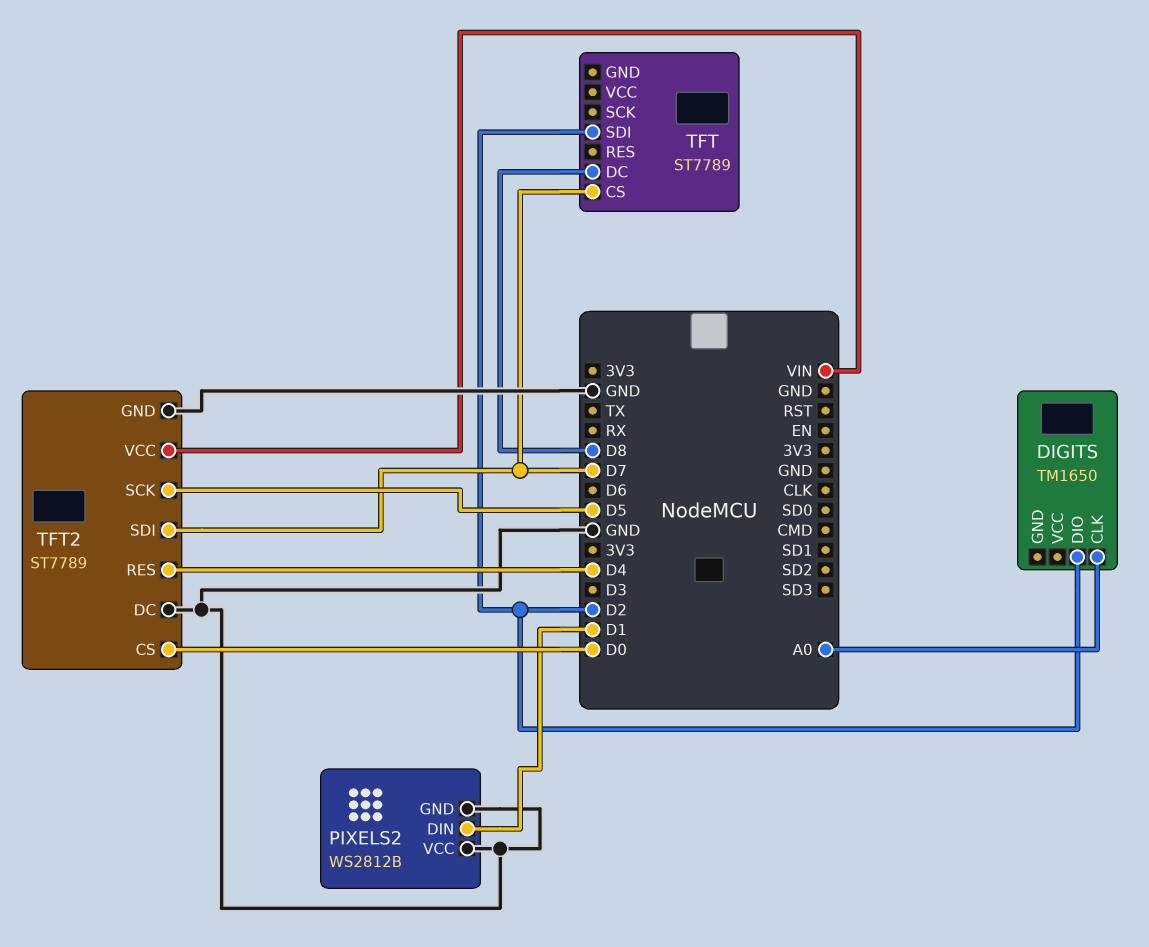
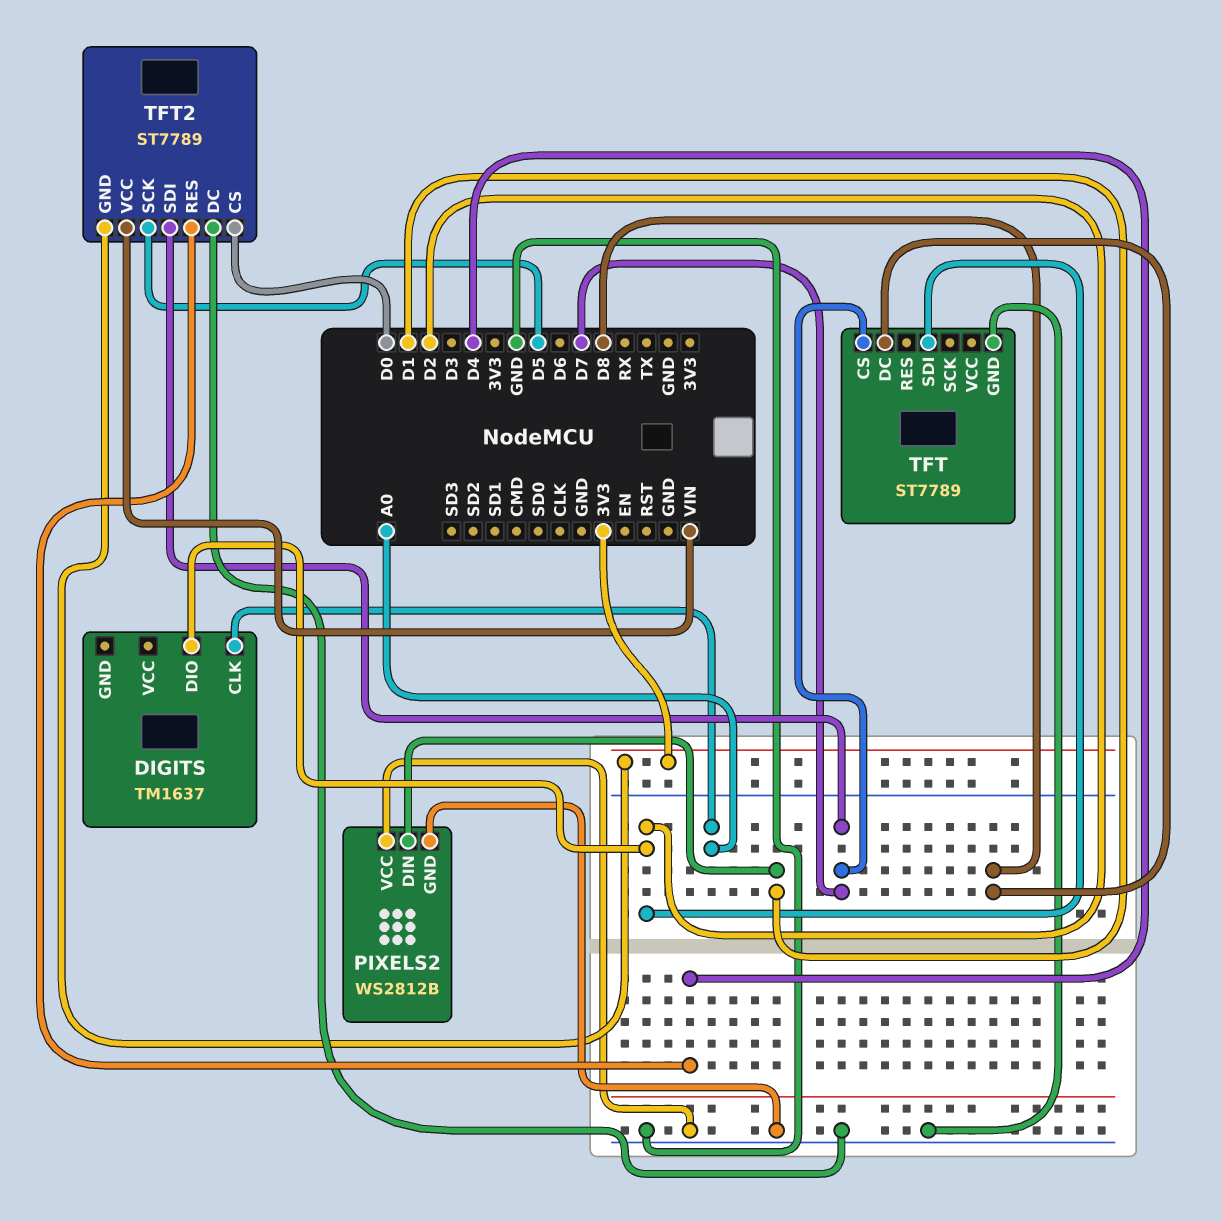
DIGITS: TM1650 -> TM1637
TFT pin GND: none -> GND
TFT2 pin GND: GND -> 3V3

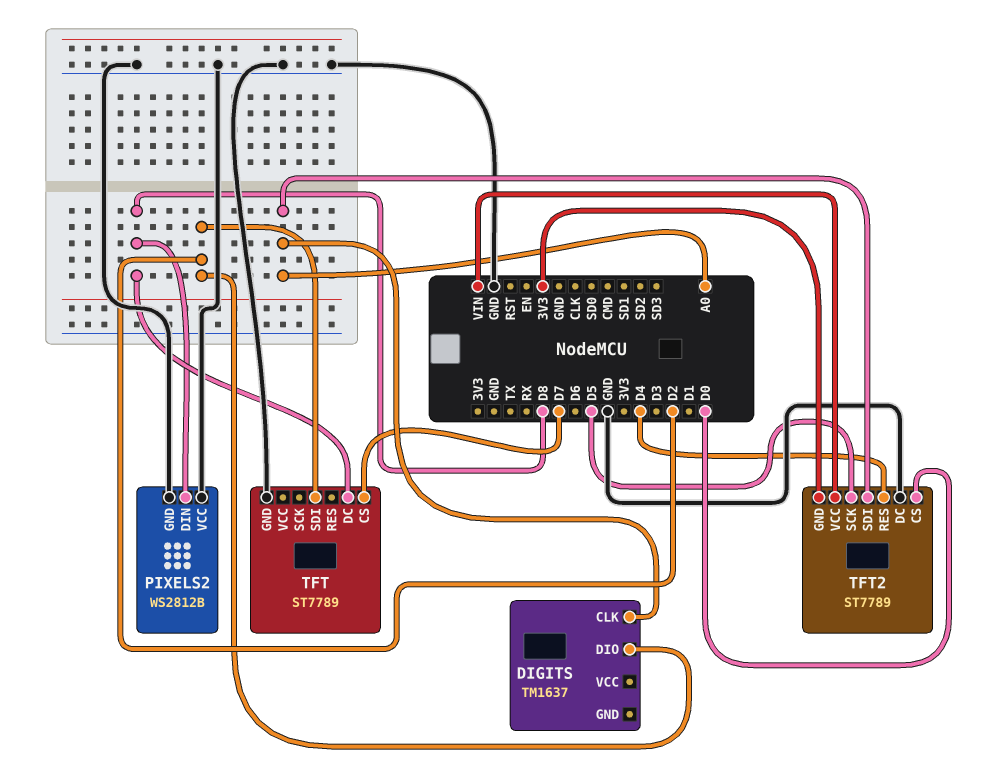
PIXELS2 pin DIN: D1 -> D8
TFT2 pin SDI: D7 -> A0

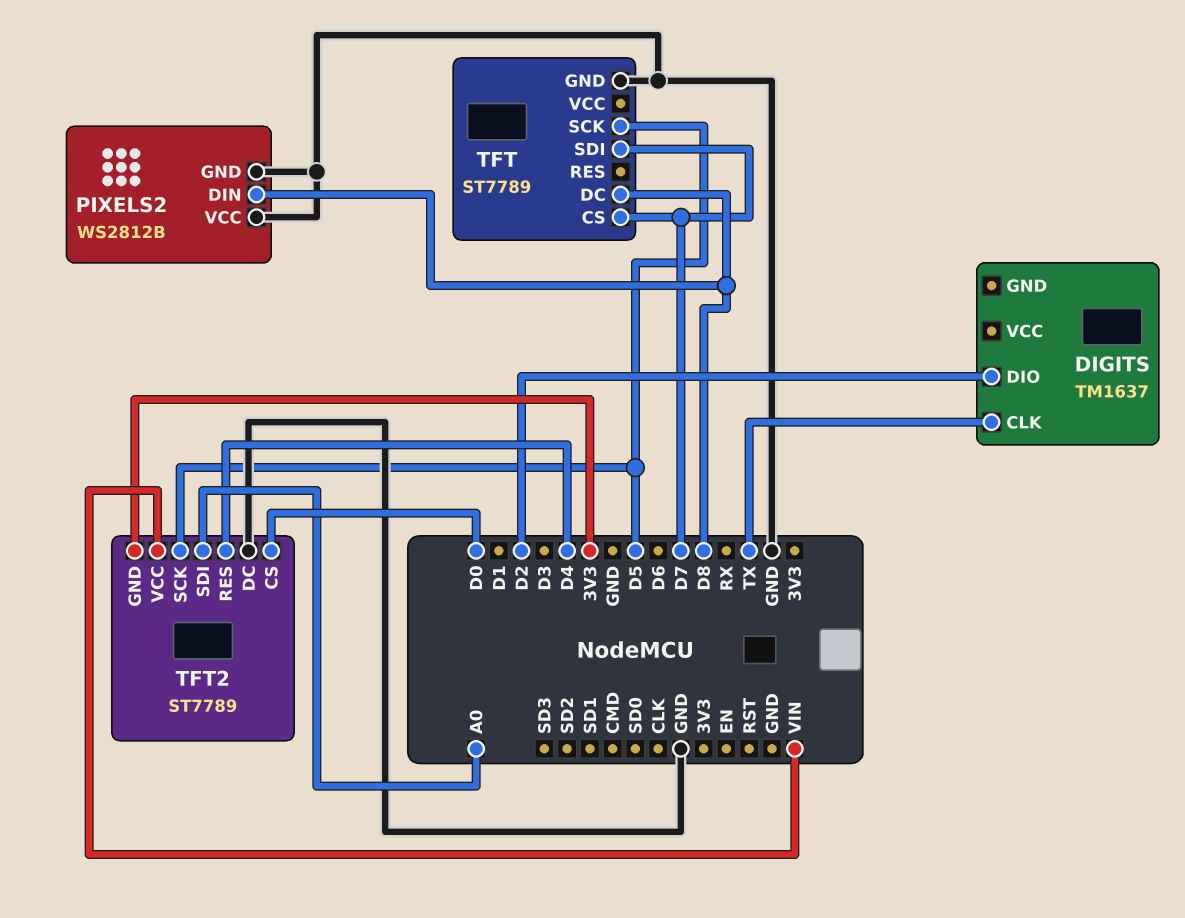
DIGITS pin CLK: A0 -> TX
TFT pin SCK: none -> D5
TFT pin SDI: D2 -> D7

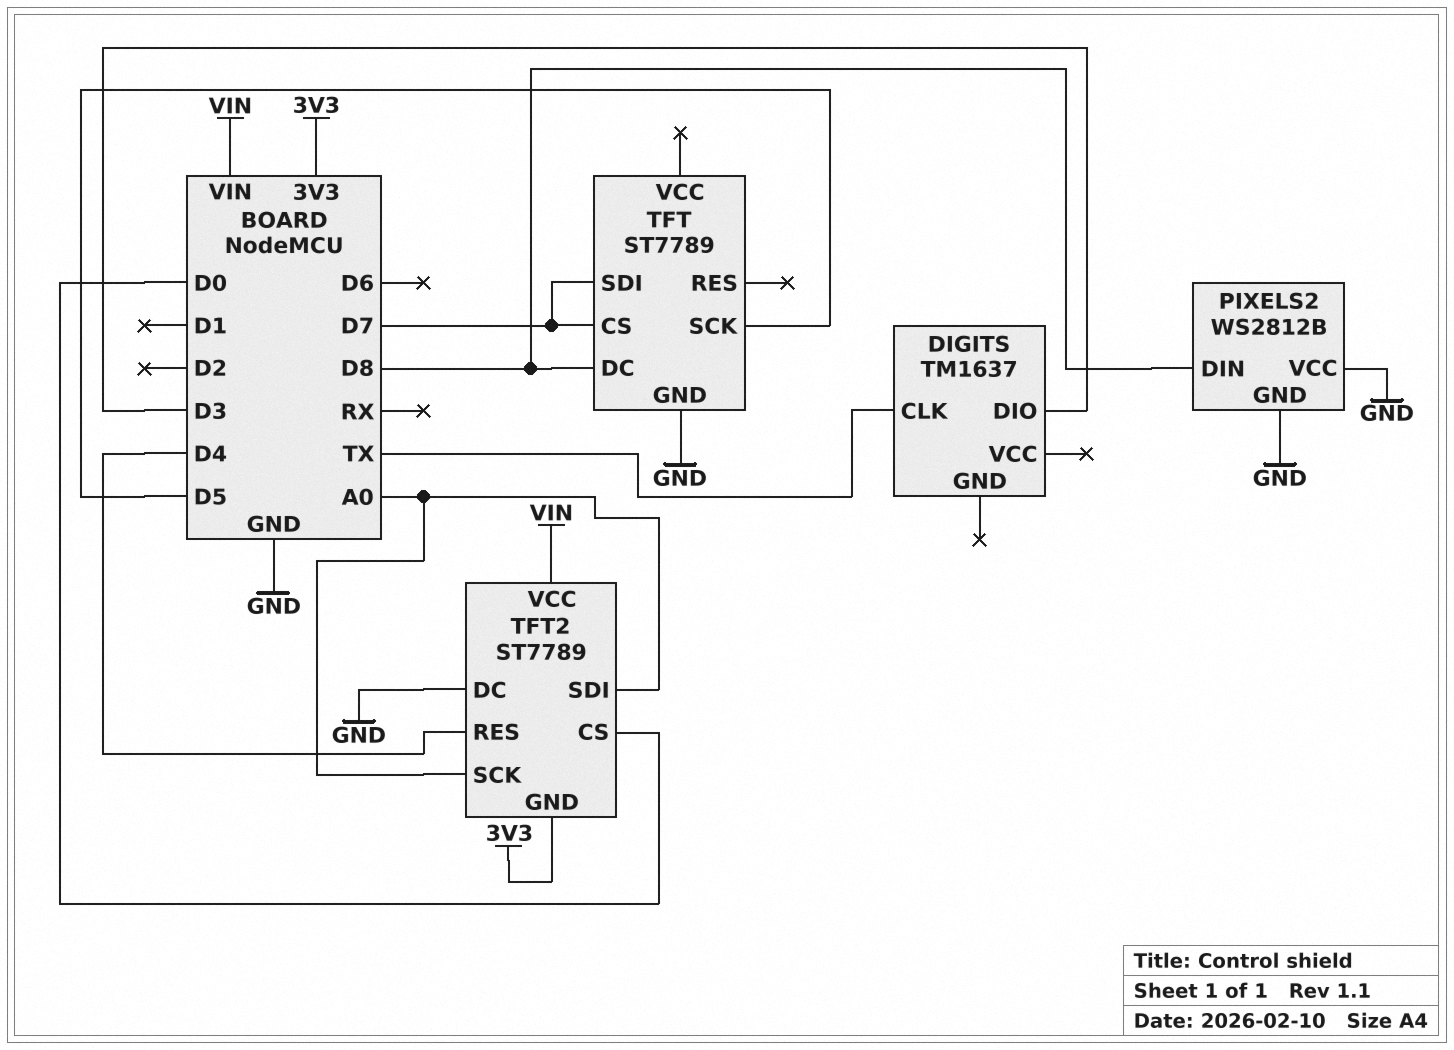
DIGITS pin DIO: D2 -> D3
TFT2 pin SCK: D5 -> A0

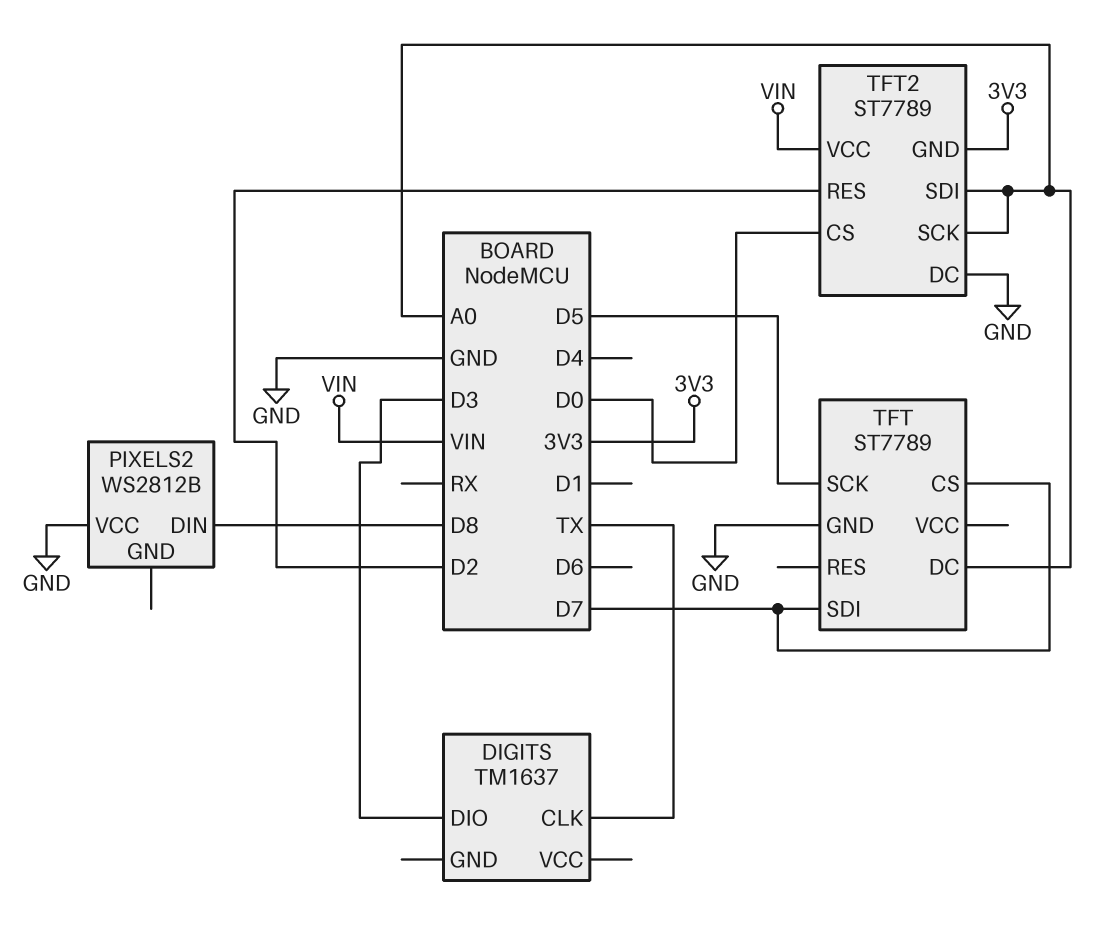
PIXELS2 pin GND: GND -> none
TFT pin DC: D8 -> A0
TFT2 pin RES: D4 -> D2

